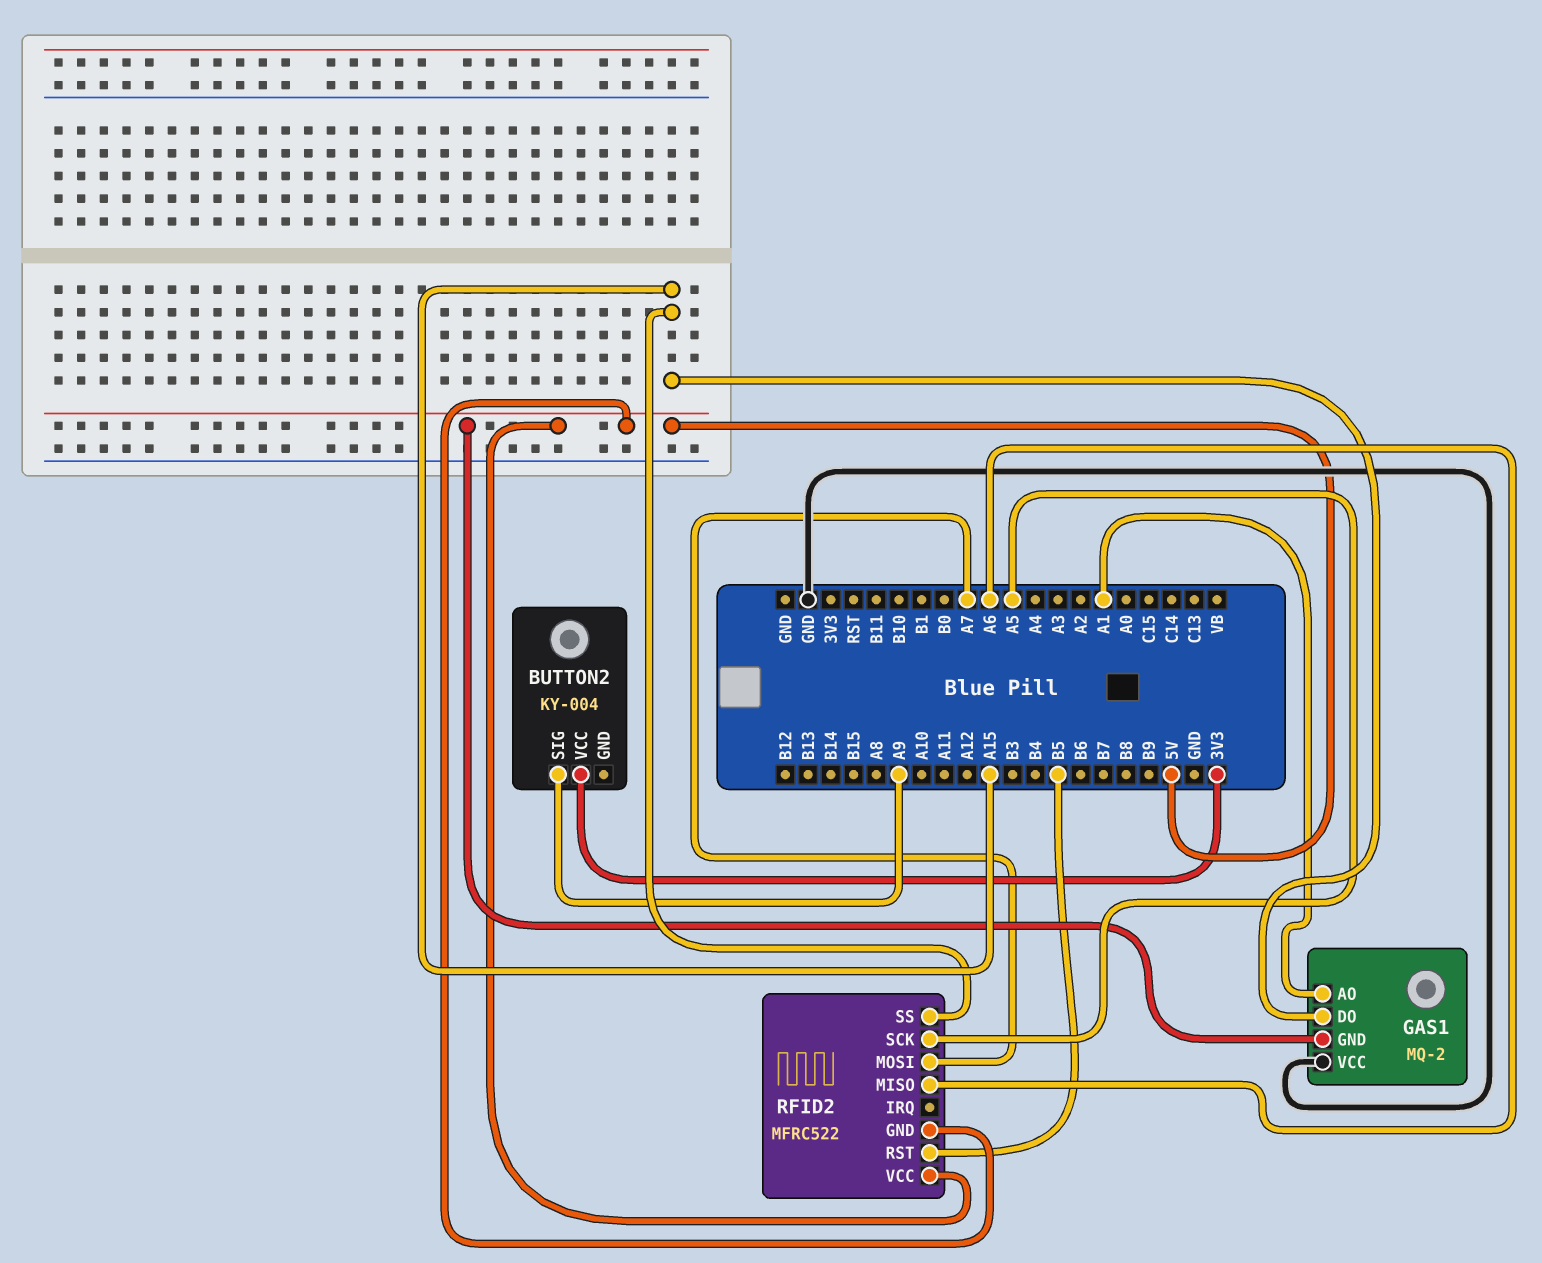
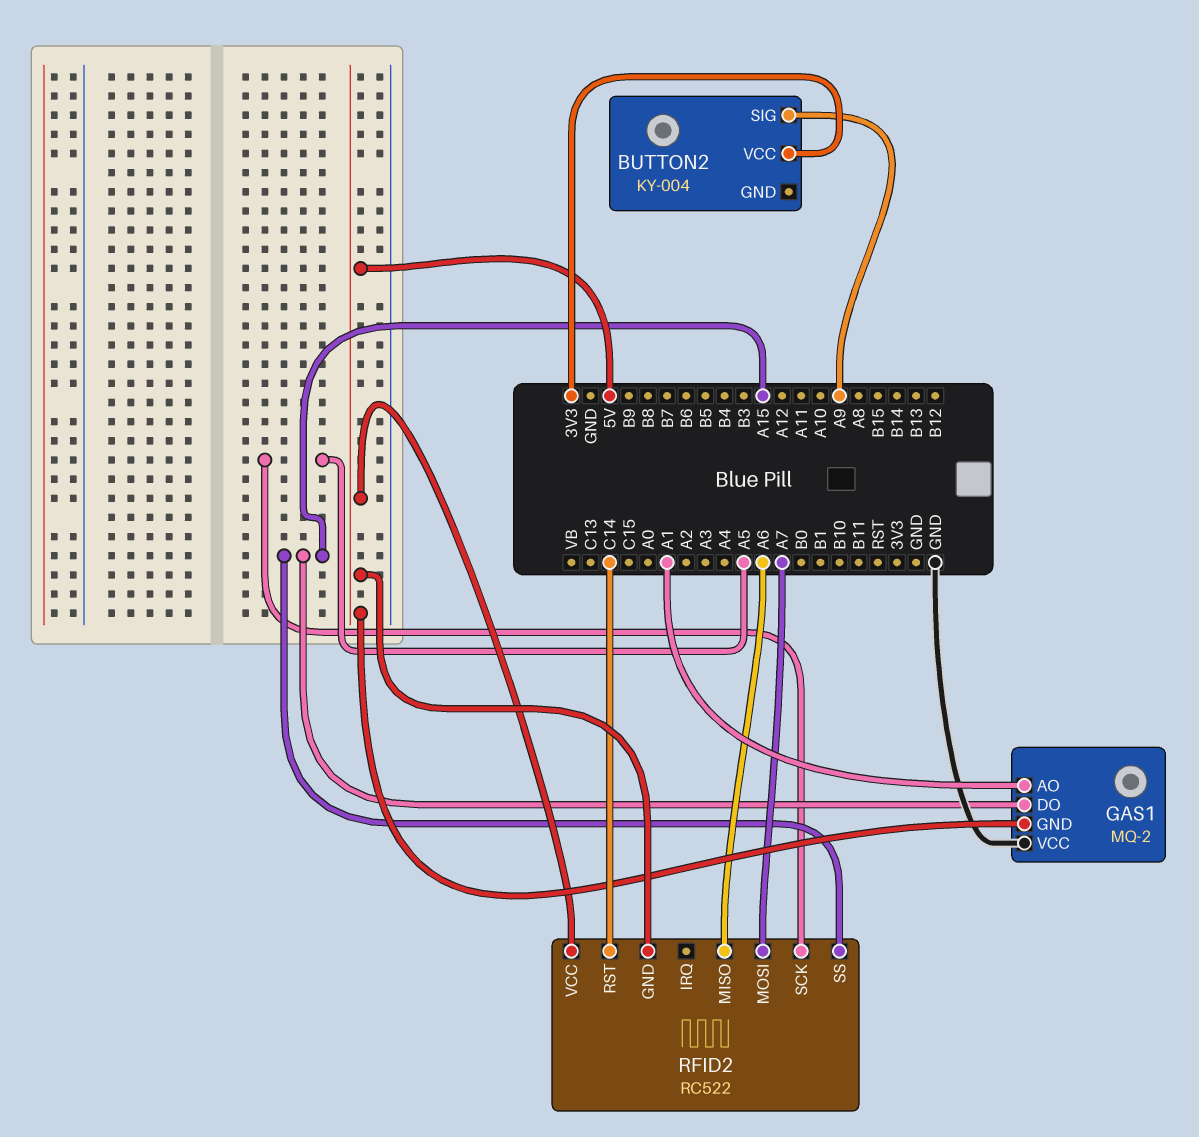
RFID2: MFRC522 -> RC522
RFID2 pin RST: B5 -> C14

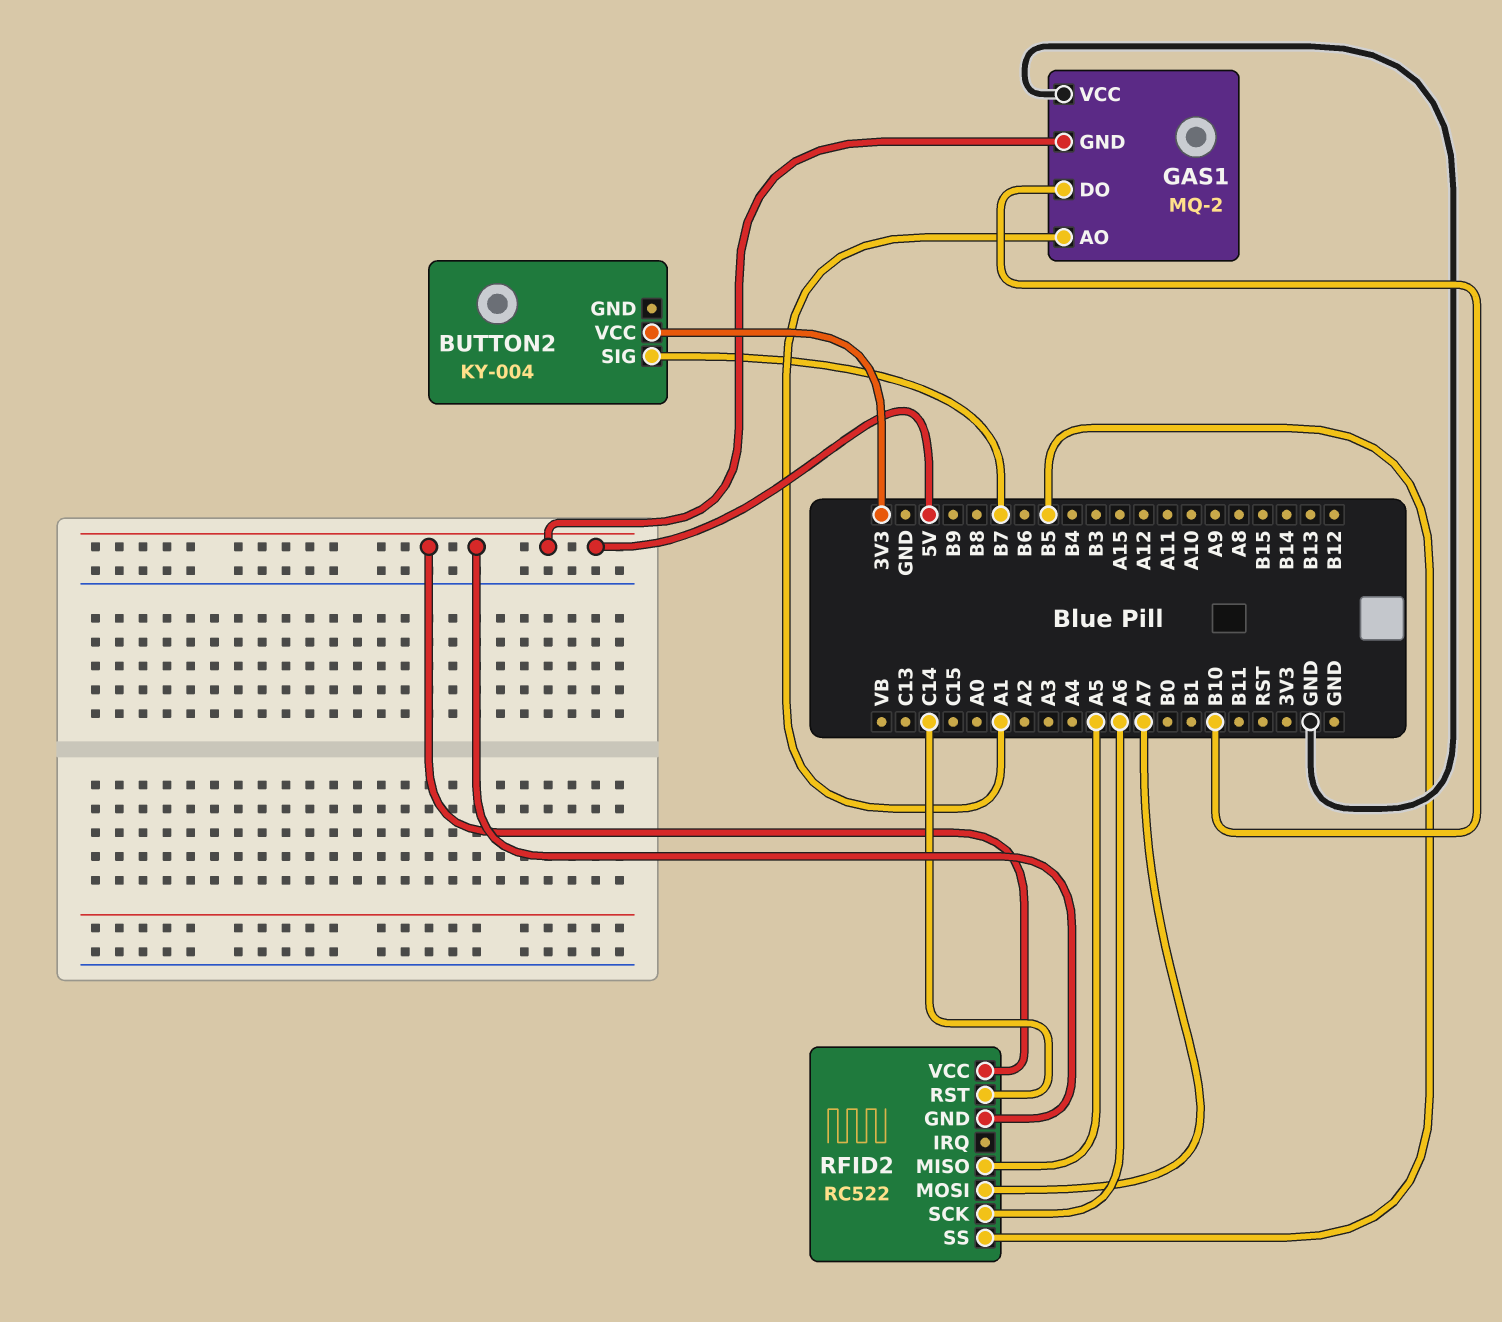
BUTTON2 pin SIG: A9 -> B7
GAS1 pin DO: A15 -> B10
RFID2 pin MISO: A6 -> A5
RFID2 pin SCK: A5 -> A6
RFID2 pin SS: A15 -> B5

